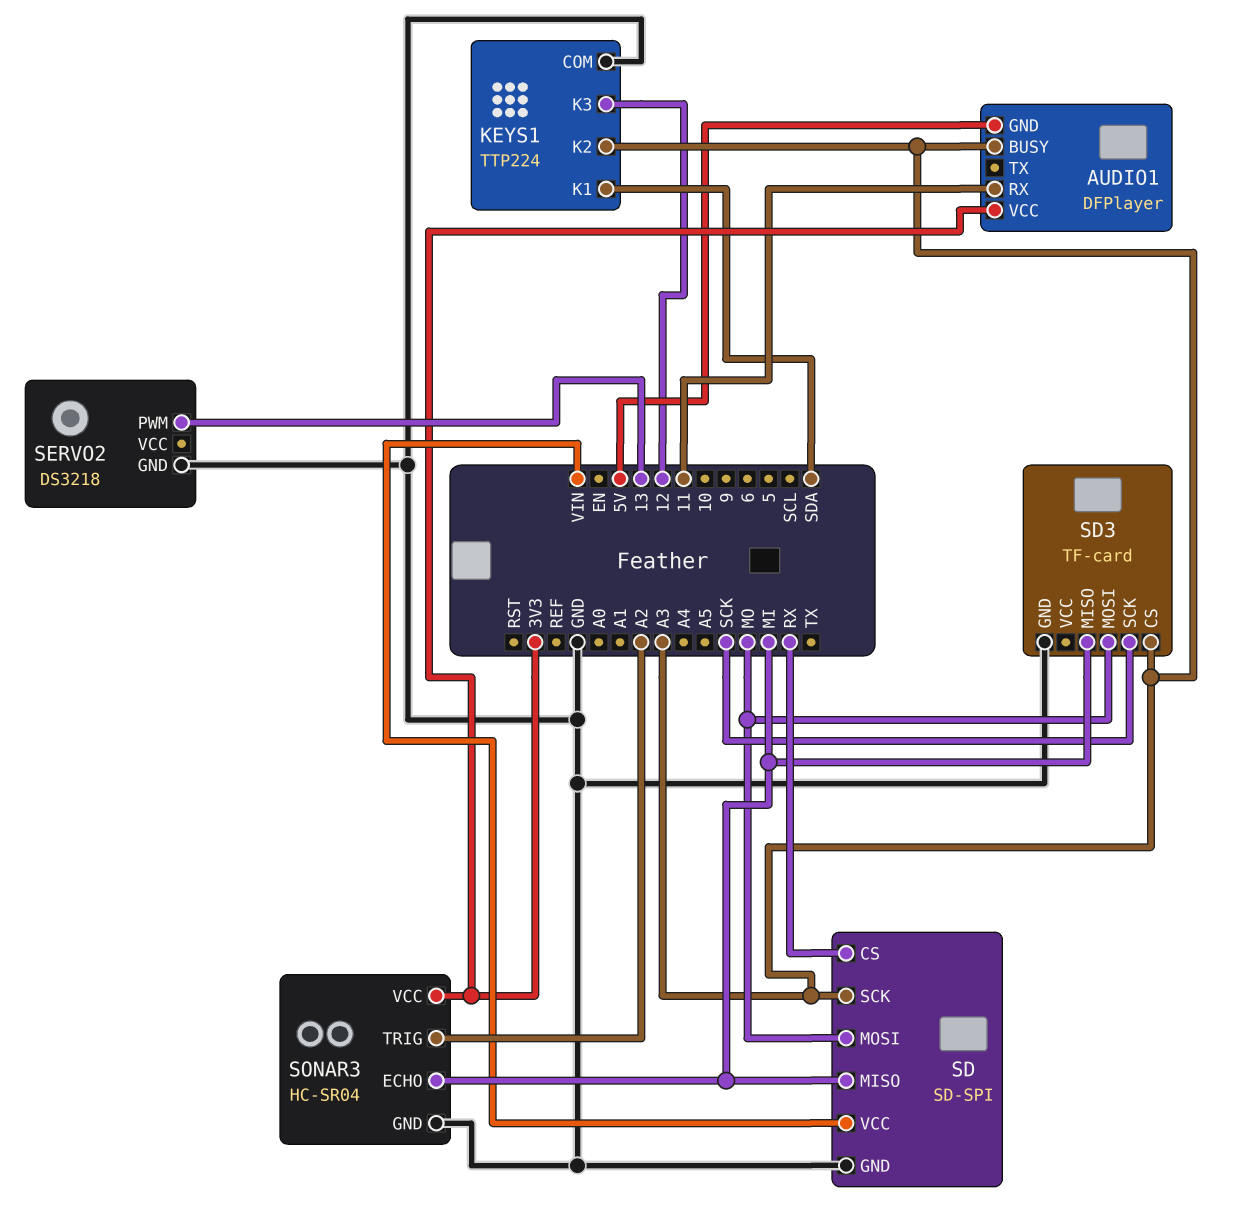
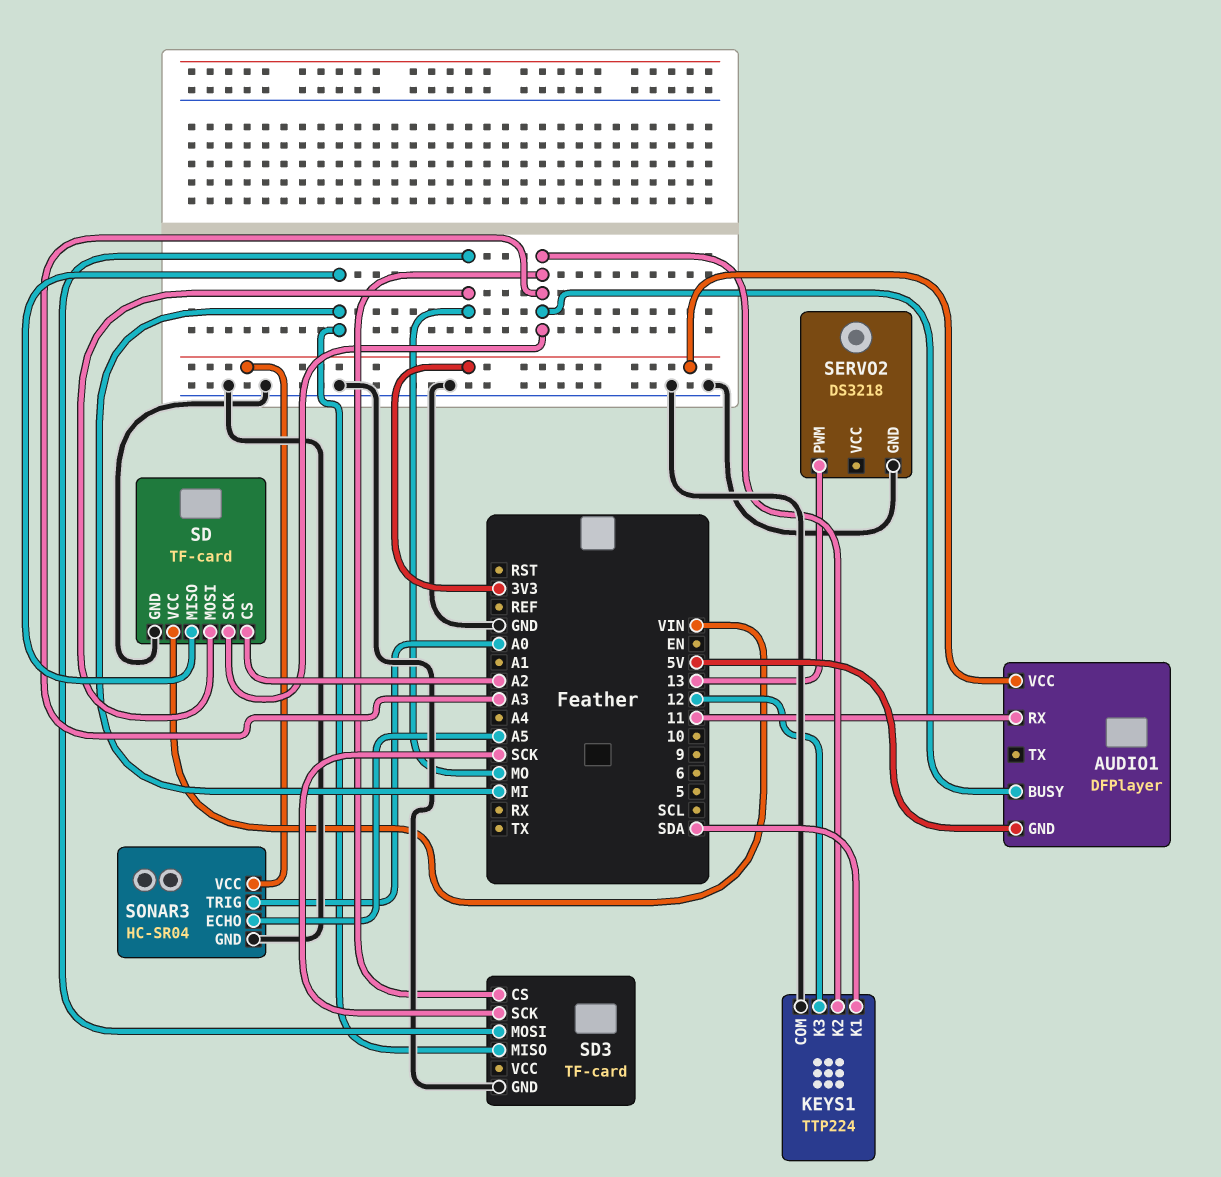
SD: SD-SPI -> TF-card
SD pin CS: RX -> A2
SONAR3 pin ECHO: MI -> A5
SONAR3 pin TRIG: A2 -> A0

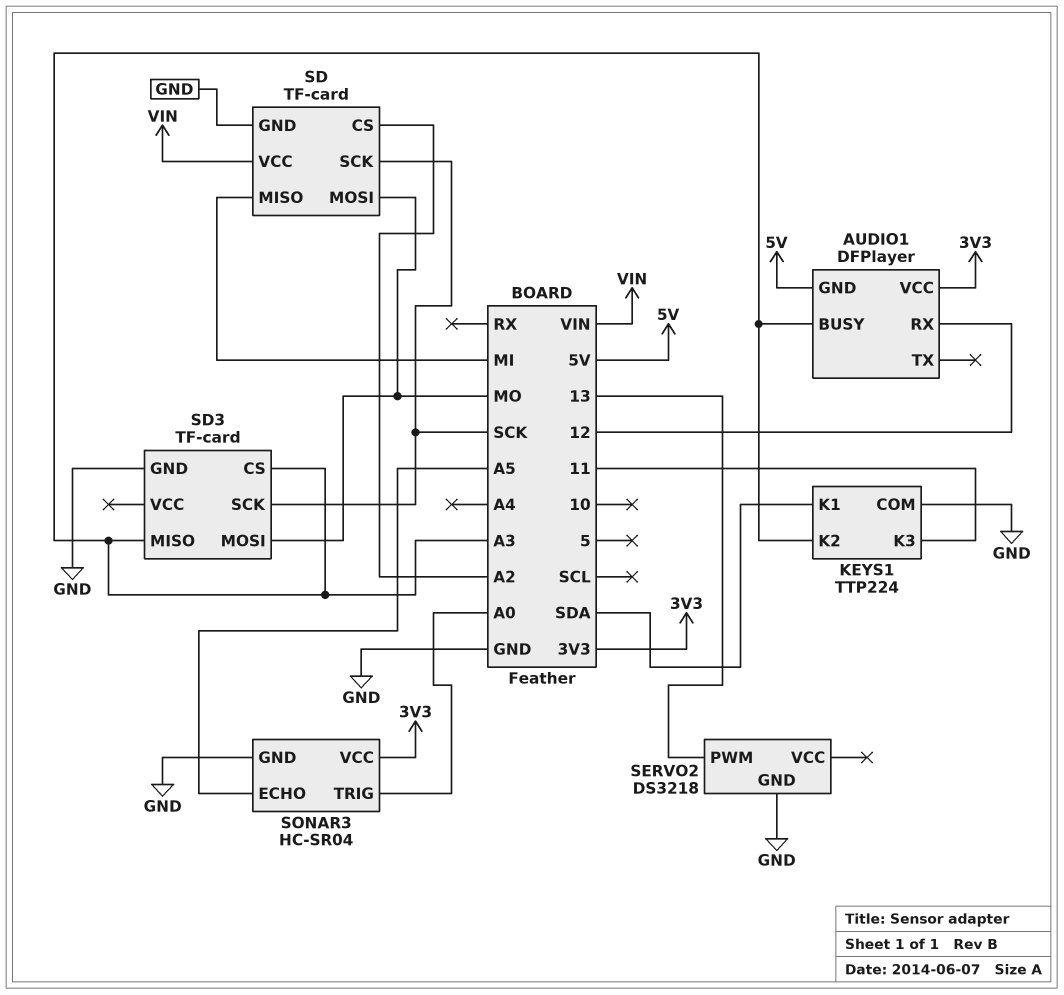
AUDIO1 pin RX: 11 -> 12
KEYS1 pin K3: 12 -> 11
SD pin SCK: A3 -> SCK
SD3 pin MISO: MI -> A3

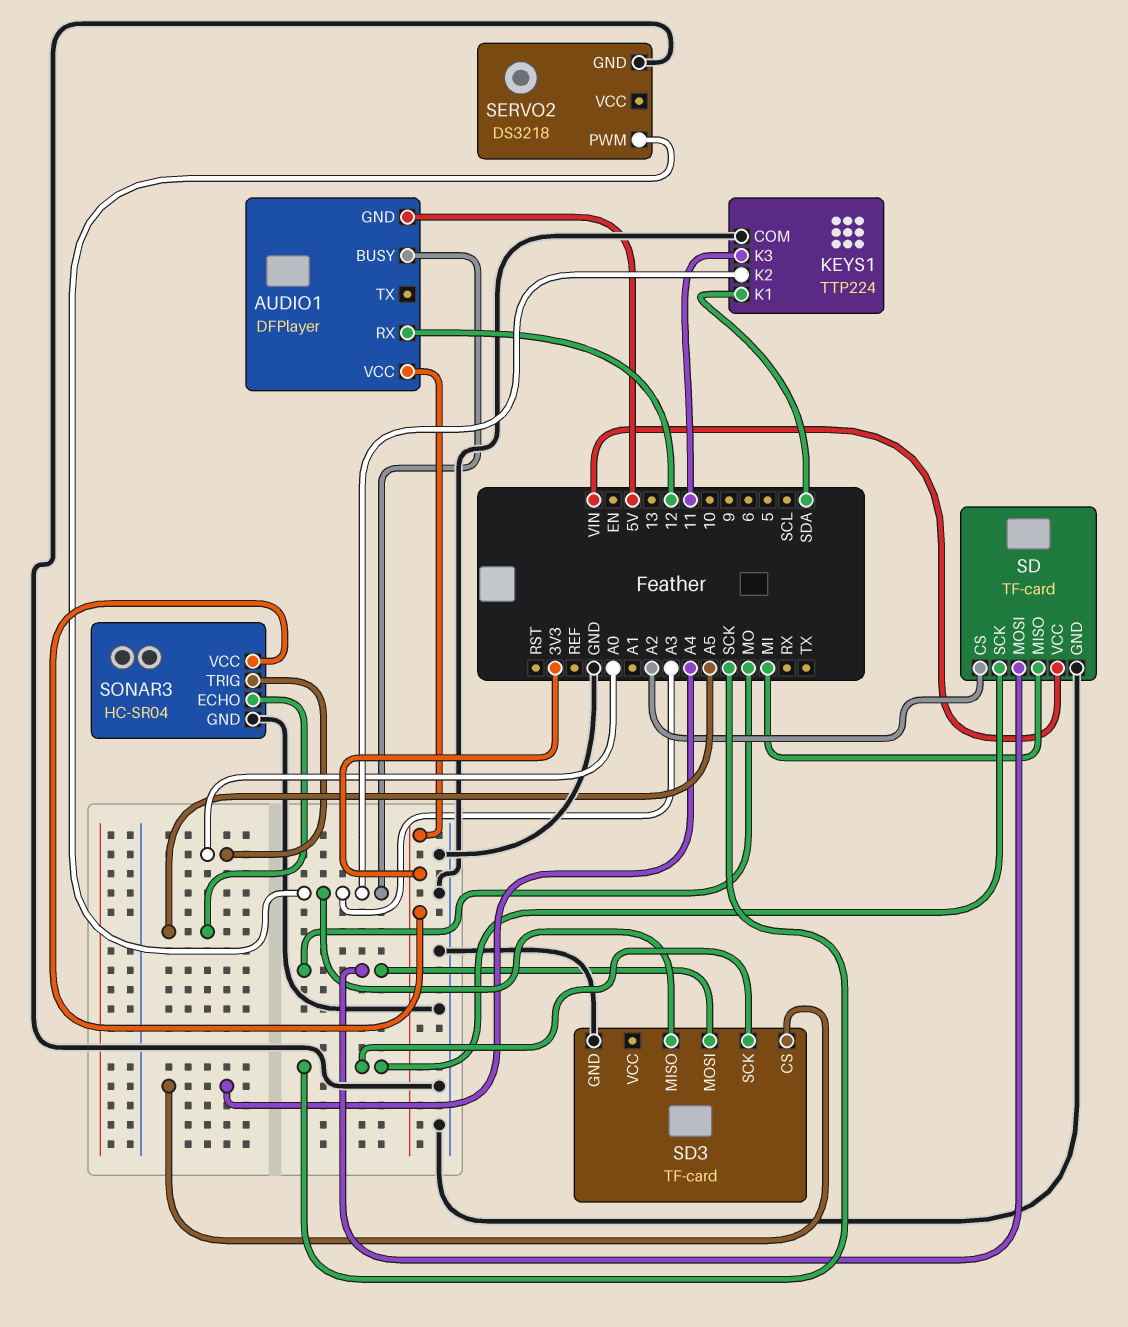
SD3 pin CS: A3 -> A4
SERVO2 pin PWM: 13 -> A3

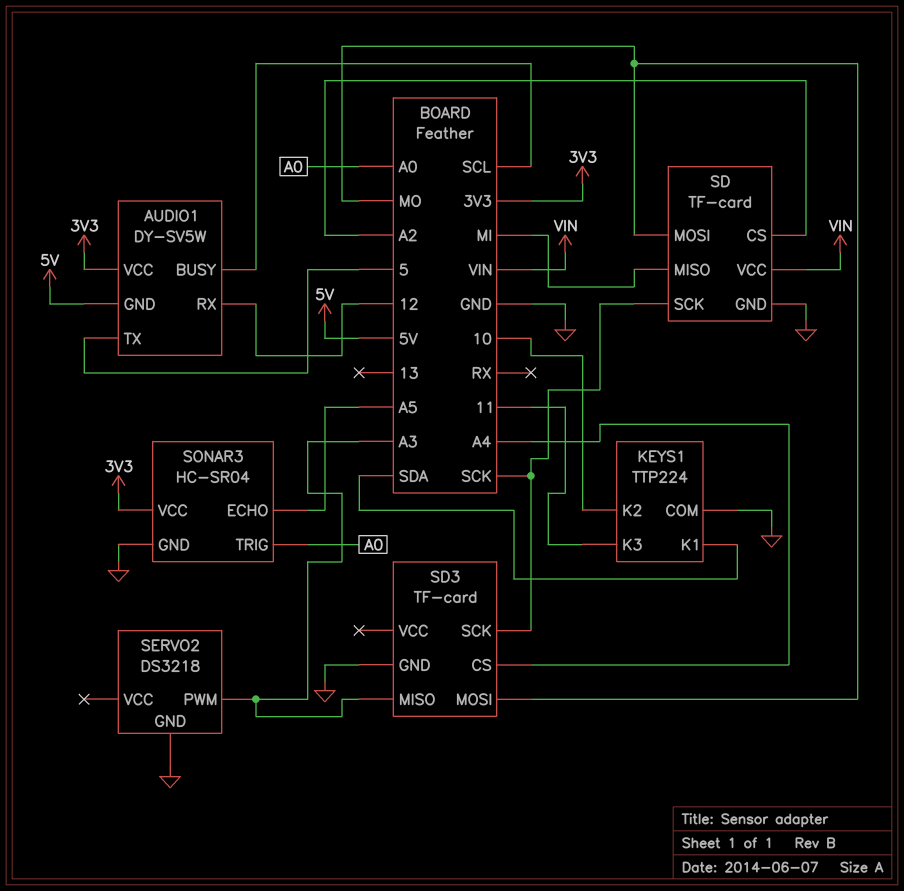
AUDIO1: DFPlayer -> DY-SV5W
AUDIO1 pin BUSY: A3 -> SCL
AUDIO1 pin TX: none -> 5
KEYS1 pin K2: A3 -> 10

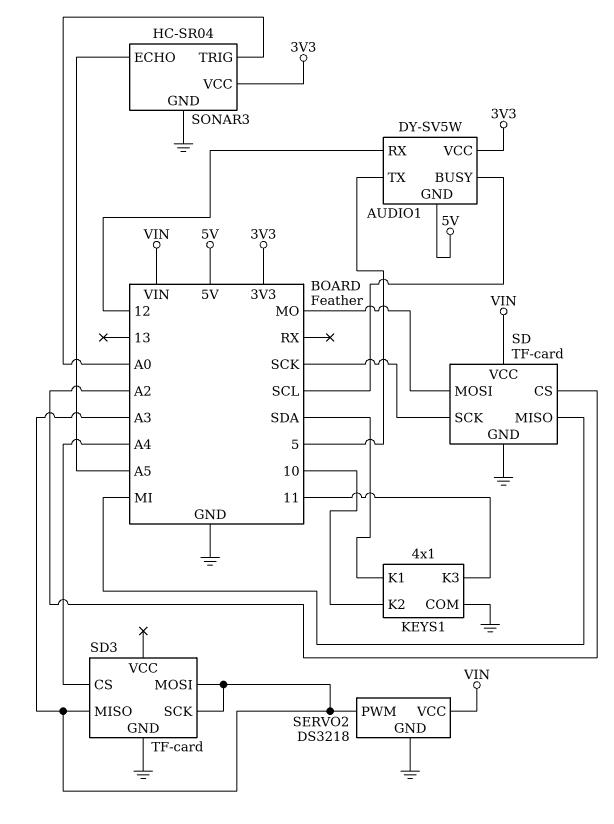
KEYS1: TTP224 -> 4x1
SD3 pin MOSI: MO -> A3
SD3 pin SCK: SCK -> A3
SERVO2 pin VCC: none -> VIN

